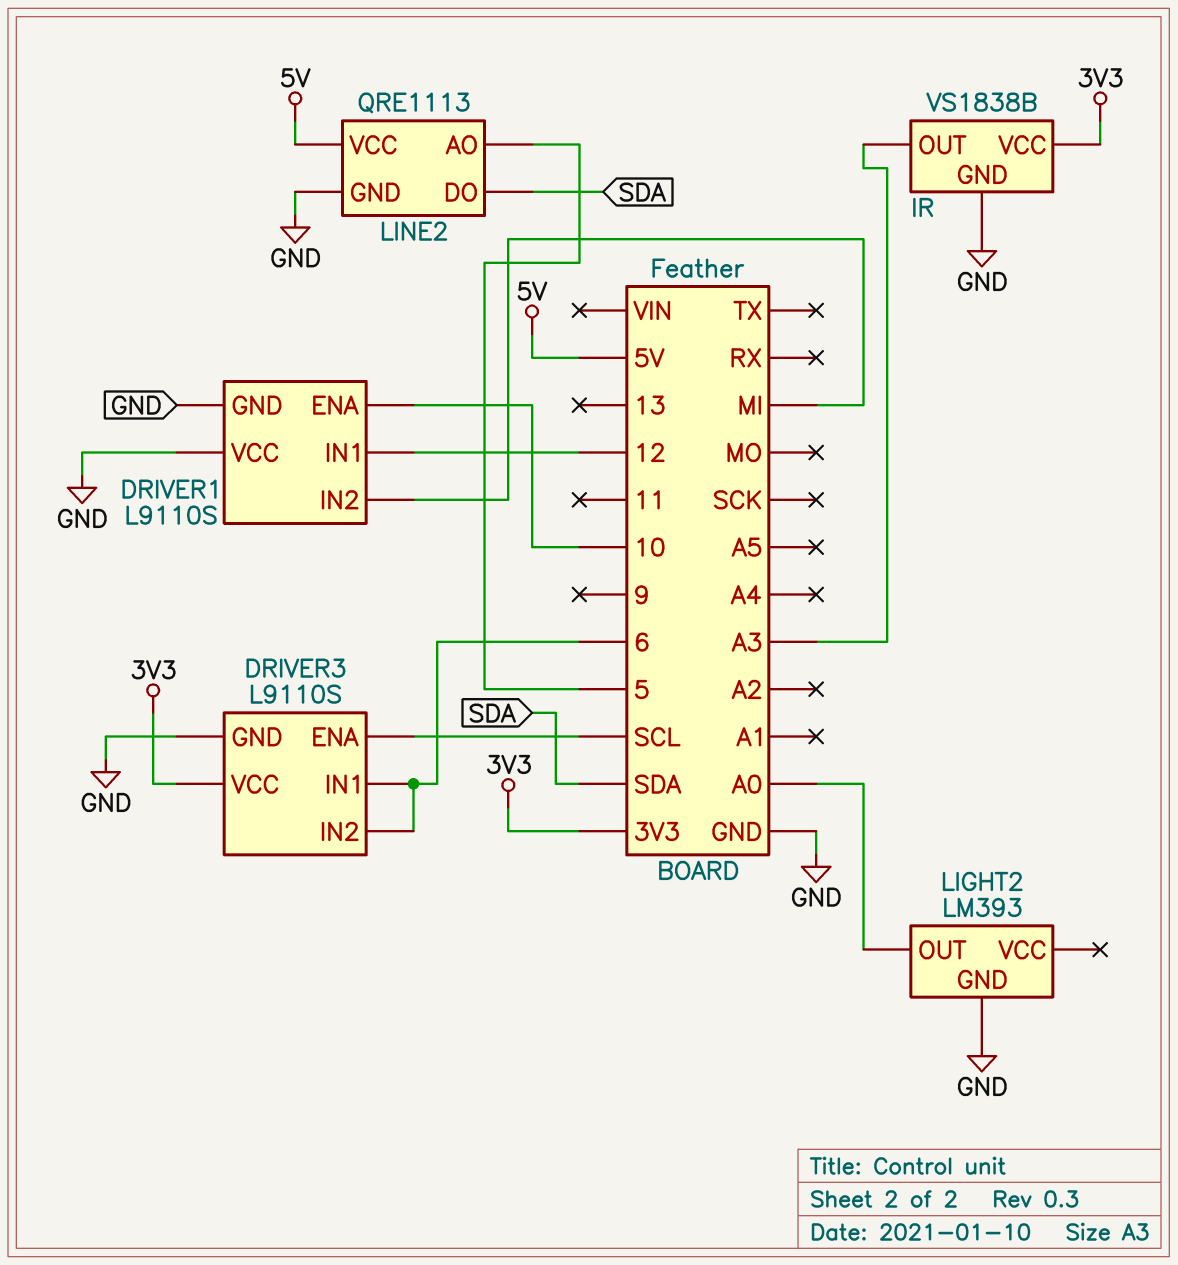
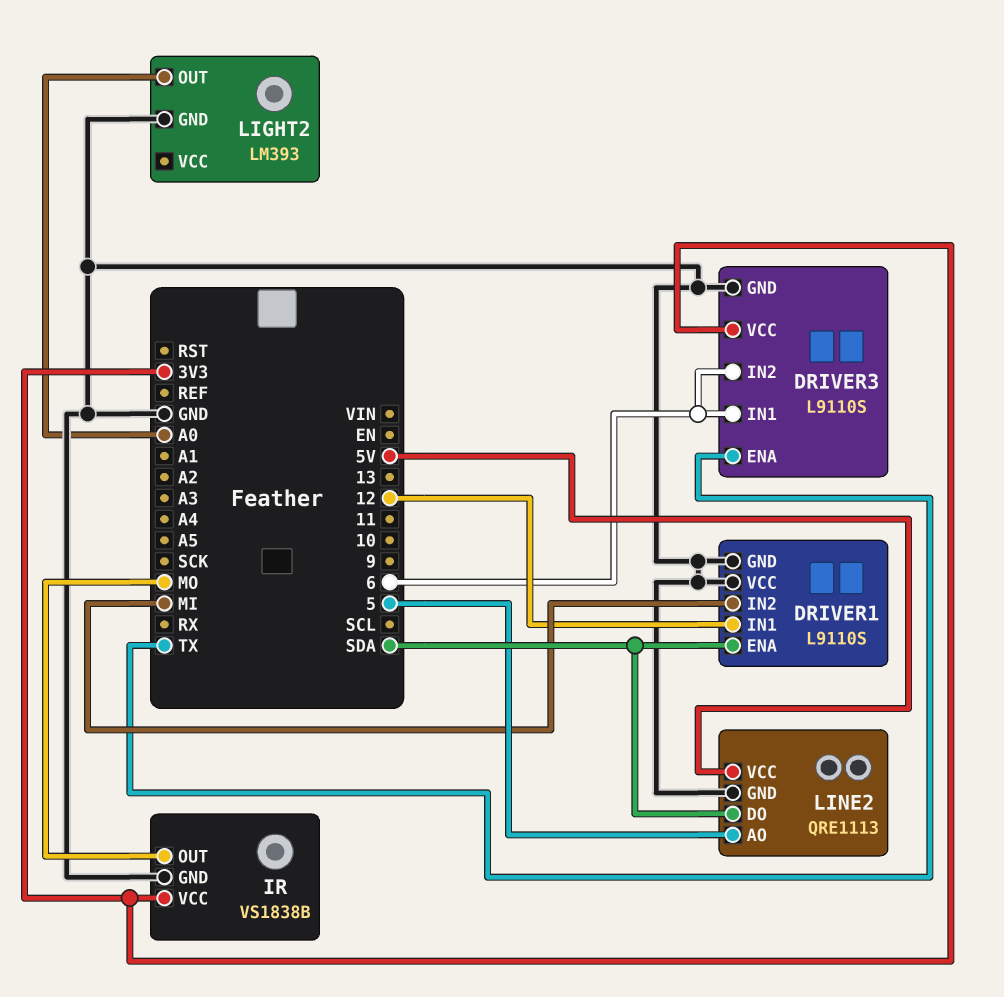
DRIVER1 pin ENA: 10 -> SDA
DRIVER3 pin ENA: SCL -> TX
IR pin OUT: A3 -> MO

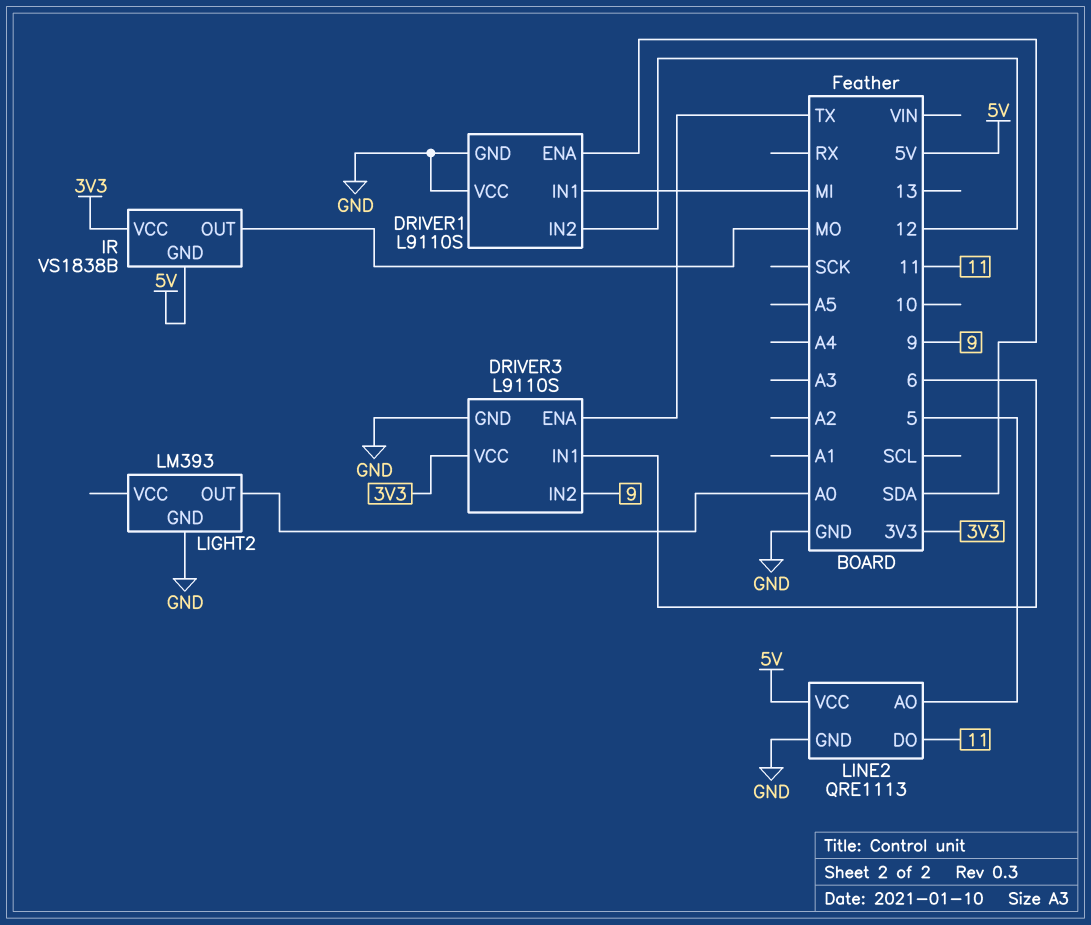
DRIVER1 pin IN1: 12 -> MI
DRIVER1 pin IN2: MI -> 12
DRIVER3 pin IN2: 6 -> 9
IR pin GND: GND -> 5V
LINE2 pin DO: SDA -> 11

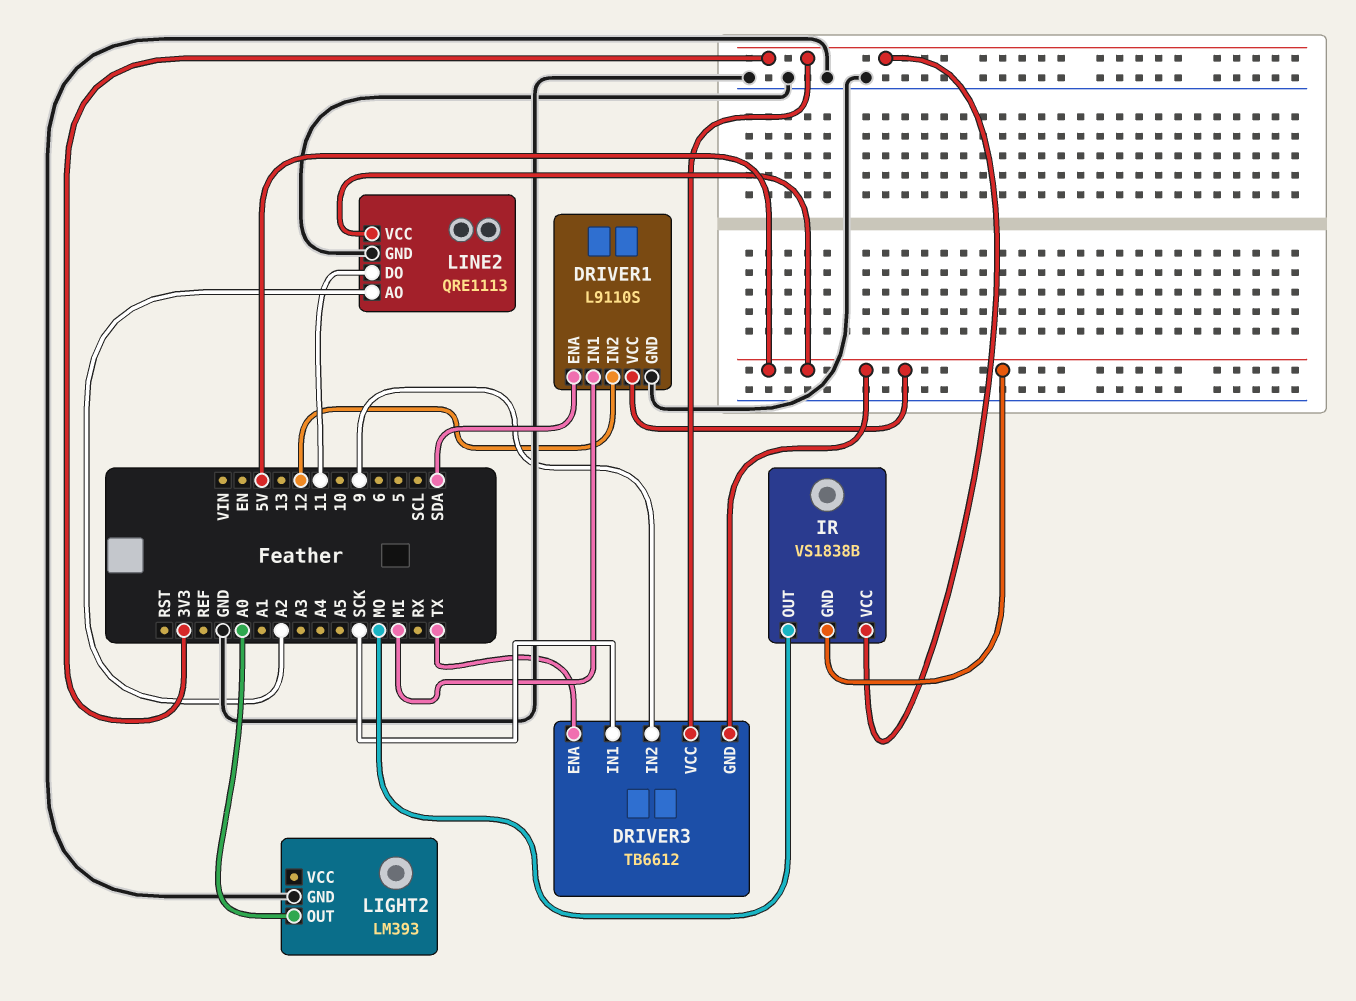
DRIVER1 pin VCC: GND -> 5V
DRIVER3: L9110S -> TB6612
DRIVER3 pin GND: GND -> 5V
DRIVER3 pin IN1: 6 -> SCK
LINE2 pin AO: 5 -> A2

